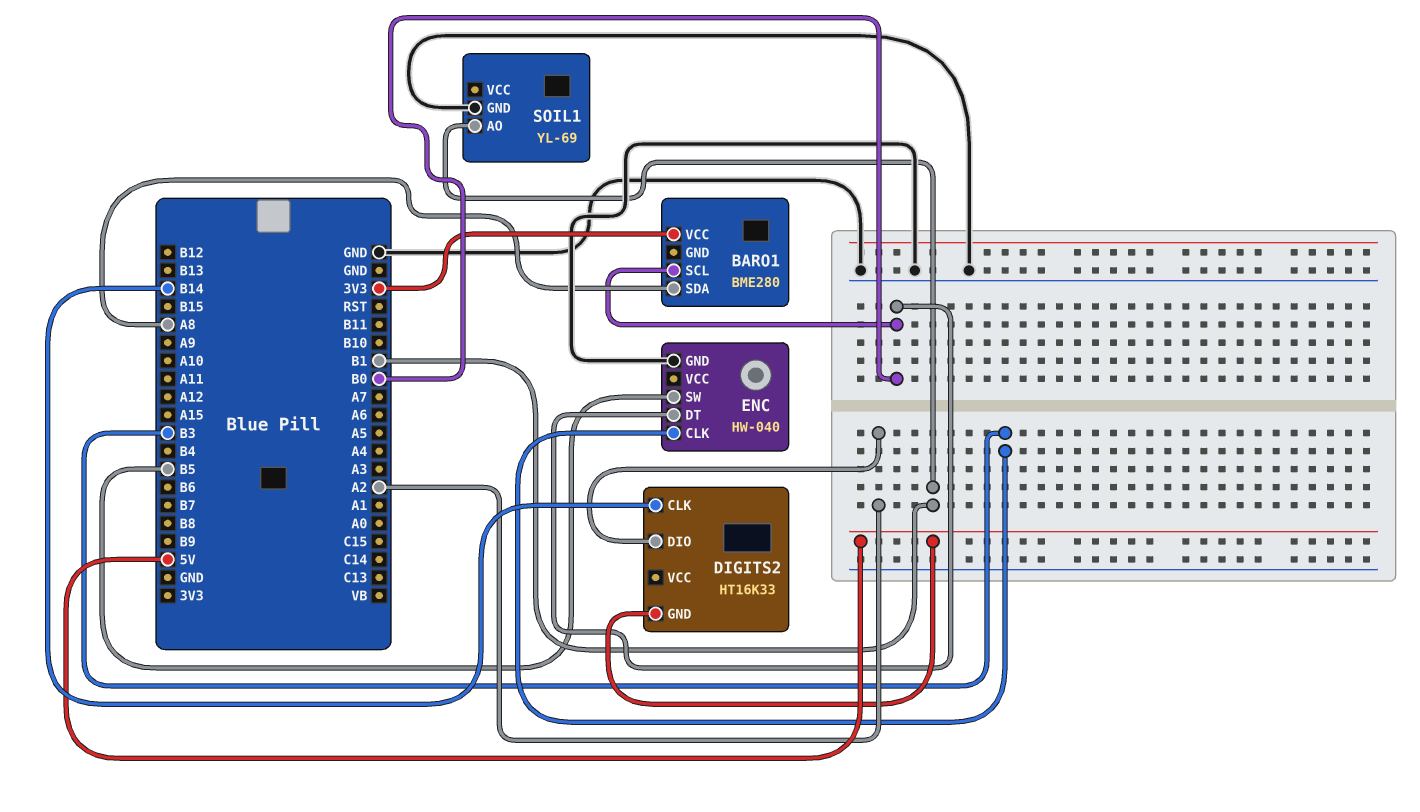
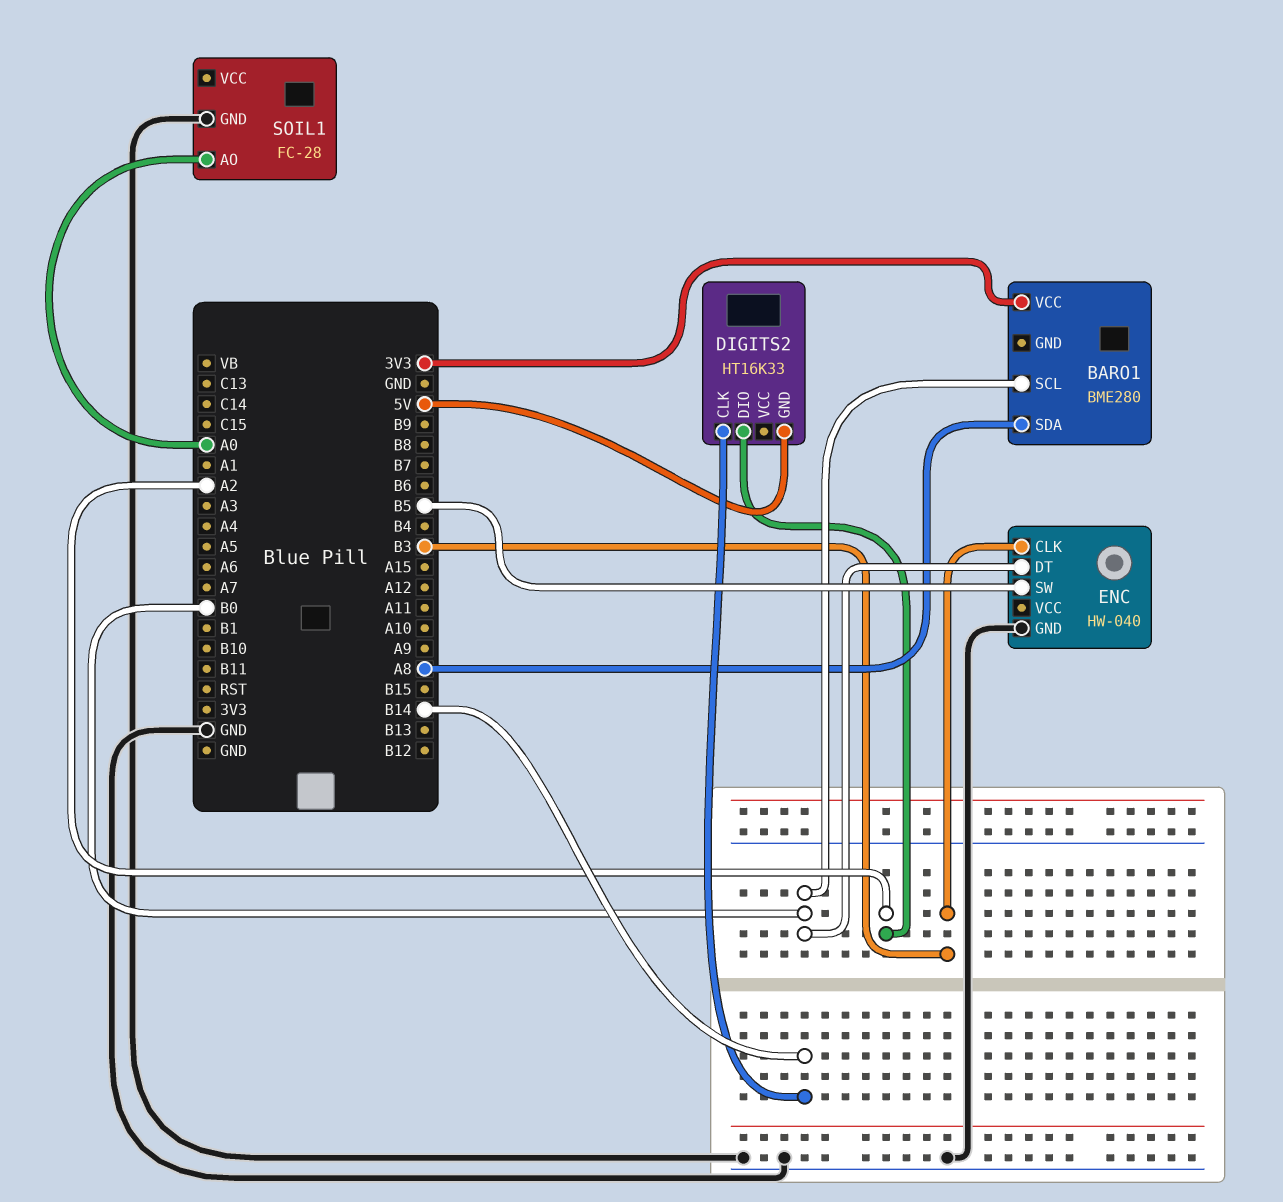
SOIL1: YL-69 -> FC-28
SOIL1 pin AO: B1 -> A0

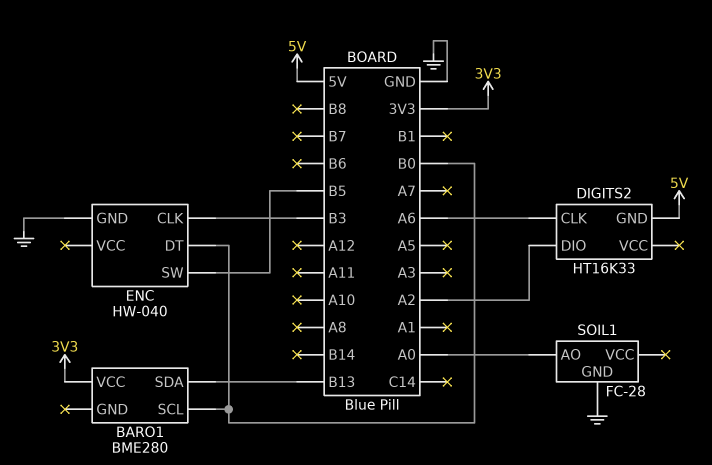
BARO1 pin SDA: A8 -> B13
DIGITS2 pin CLK: B14 -> A6

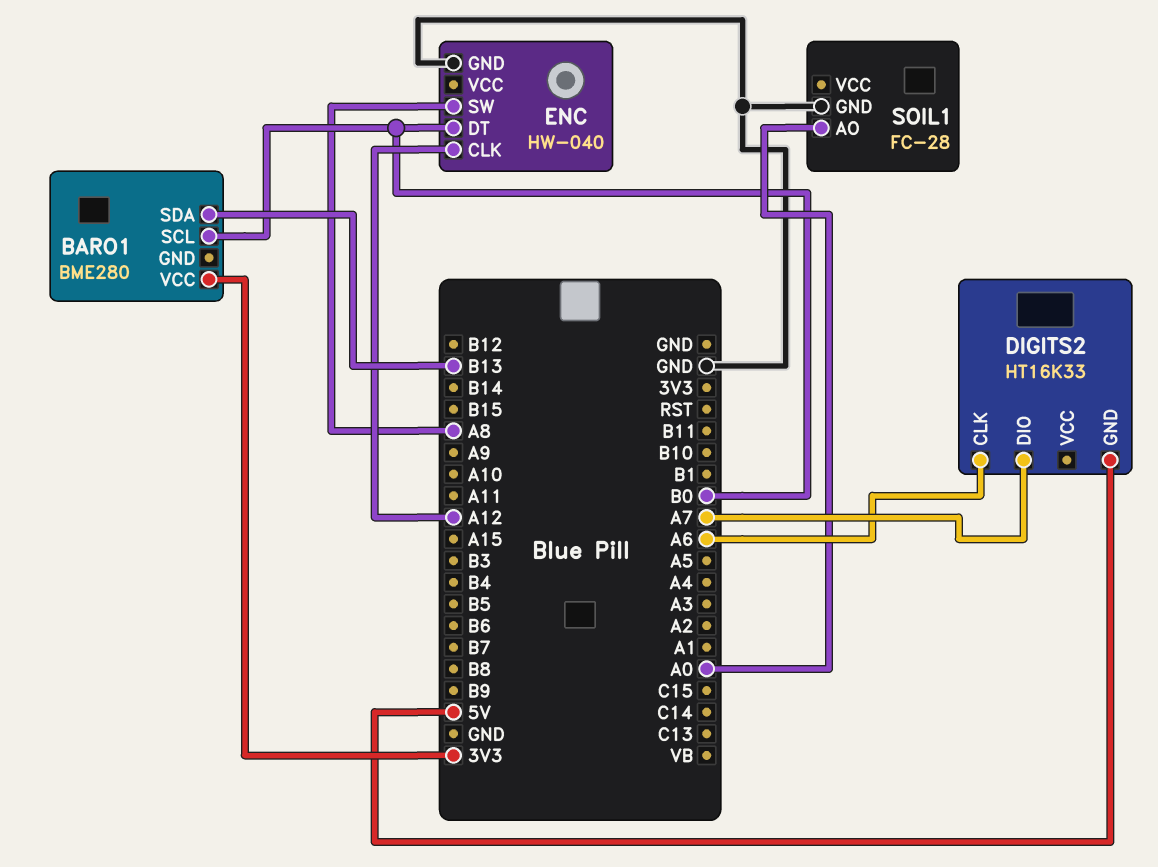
DIGITS2 pin DIO: A2 -> A7
ENC pin CLK: B3 -> A12
ENC pin SW: B5 -> A8

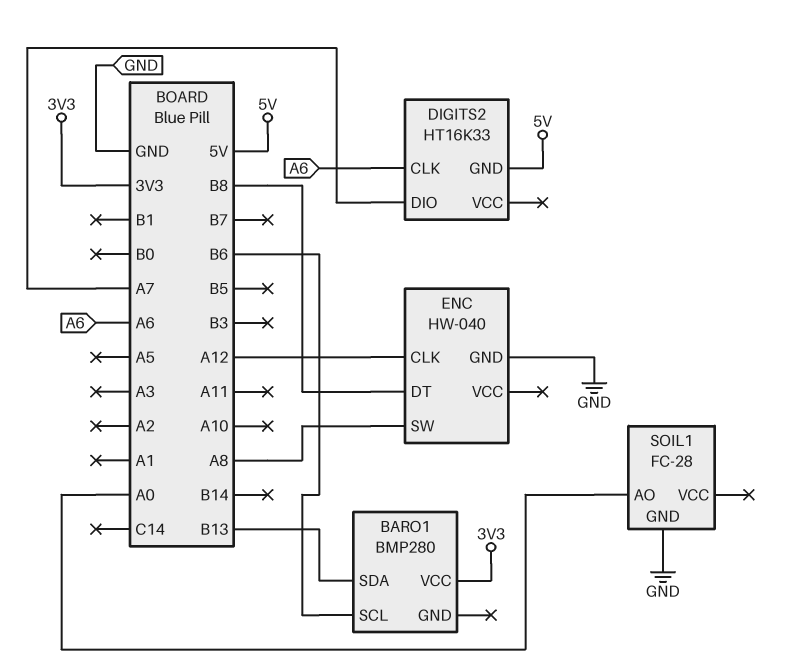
BARO1: BME280 -> BMP280
BARO1 pin SCL: B0 -> B6
ENC pin DT: B0 -> B8

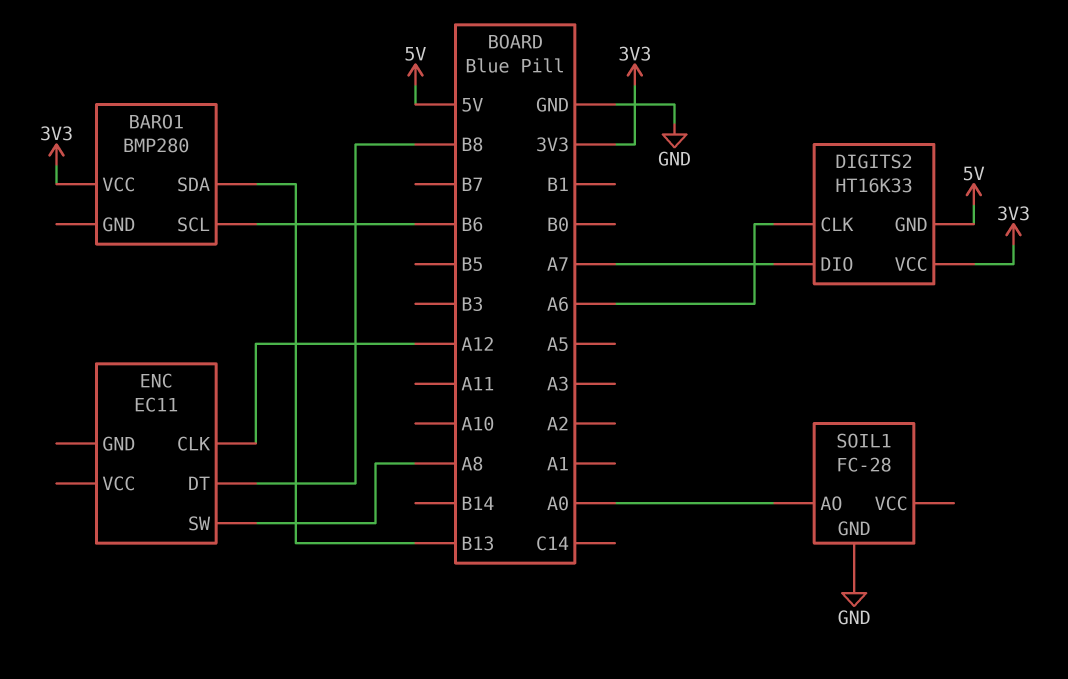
DIGITS2 pin VCC: none -> 3V3
ENC: HW-040 -> EC11
ENC pin GND: GND -> none

